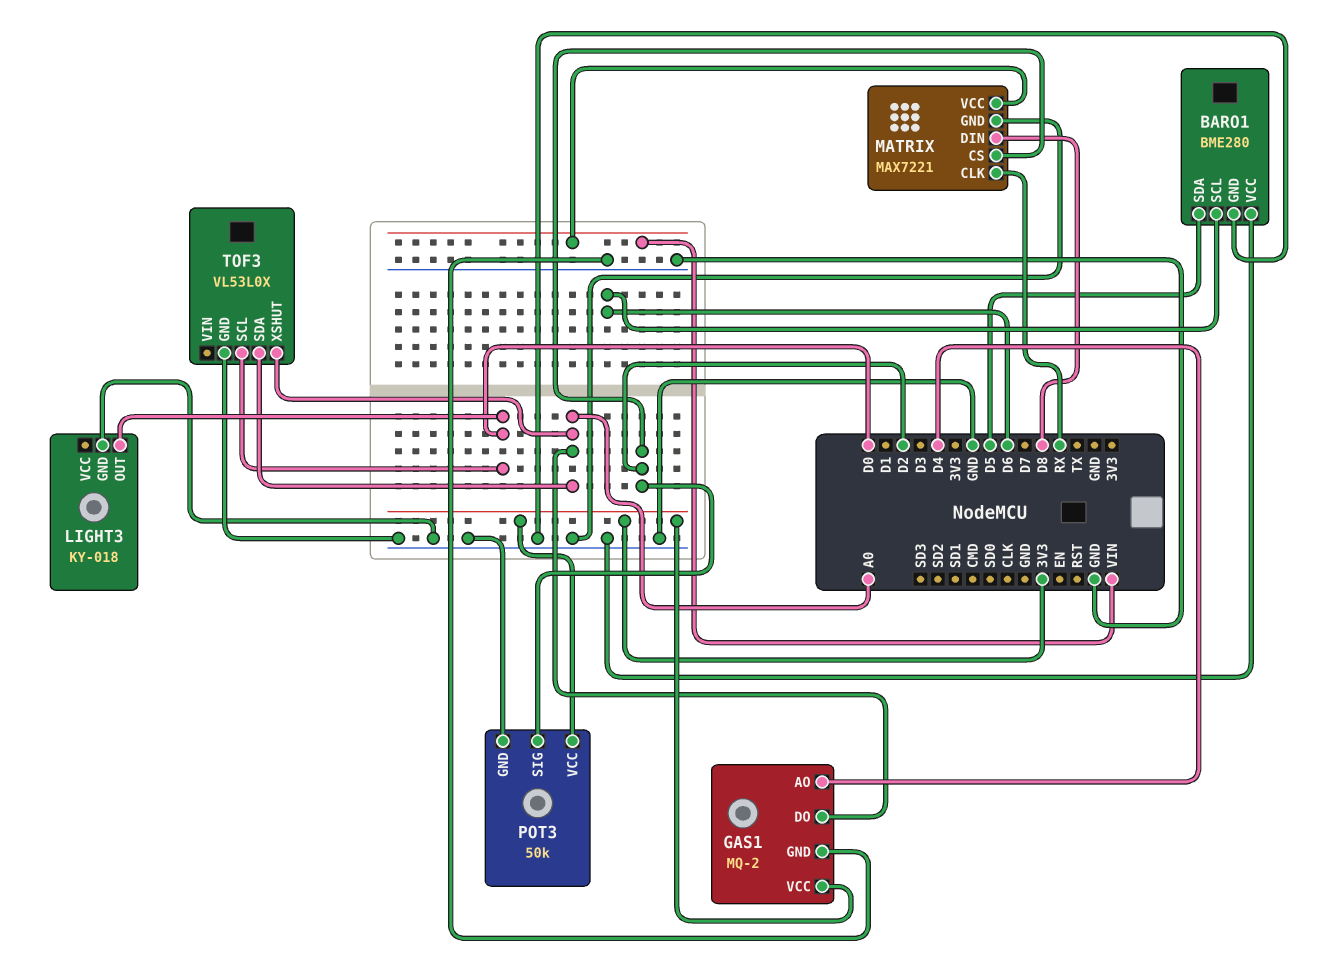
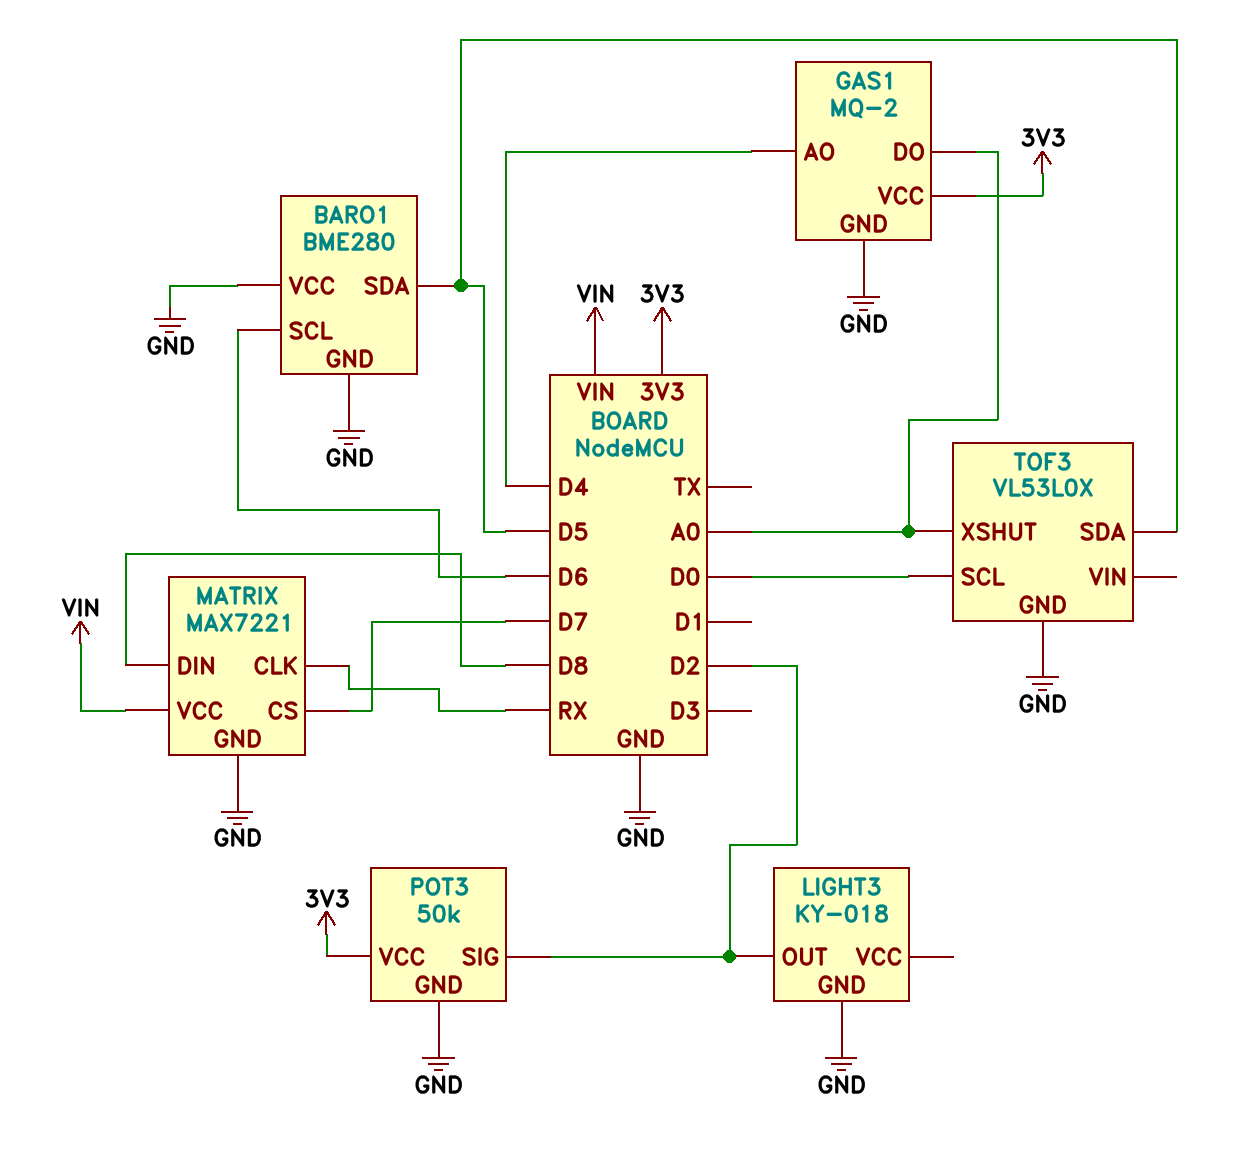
LIGHT3 pin OUT: D0 -> D2
MATRIX pin CS: D2 -> D7
TOF3 pin SDA: A0 -> D5

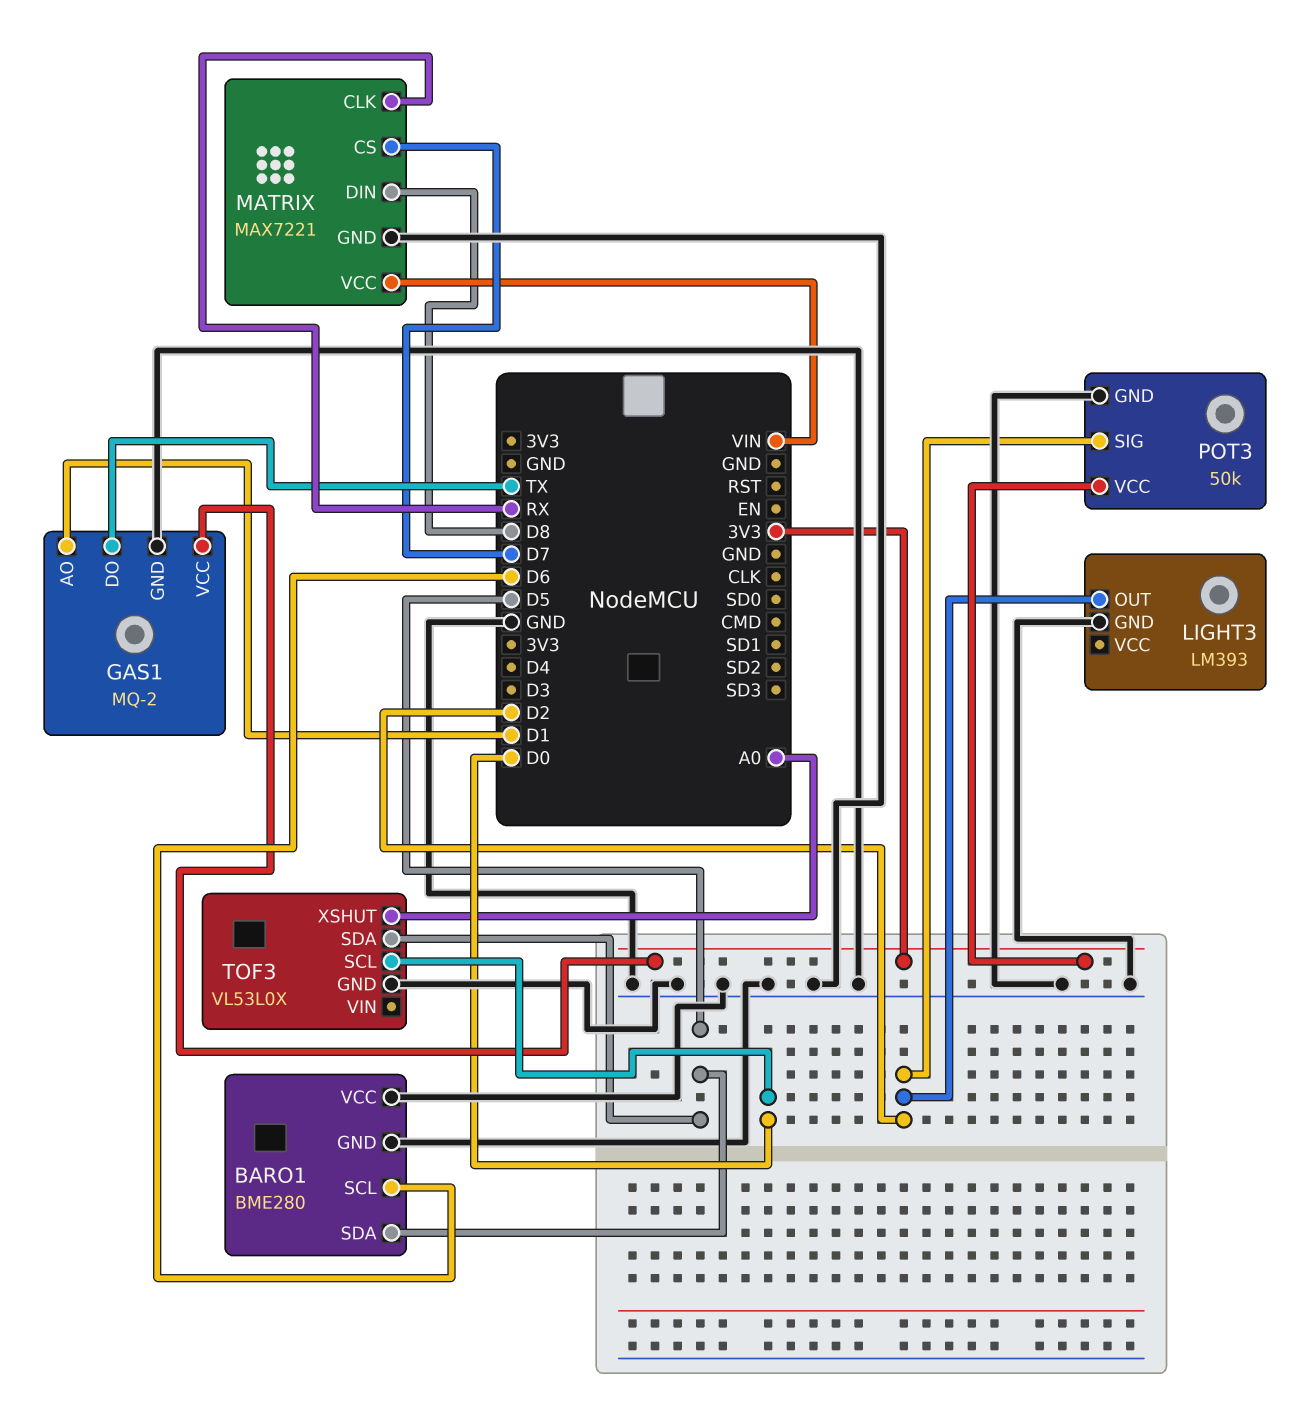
GAS1 pin AO: D4 -> D1
GAS1 pin DO: A0 -> TX
LIGHT3: KY-018 -> LM393

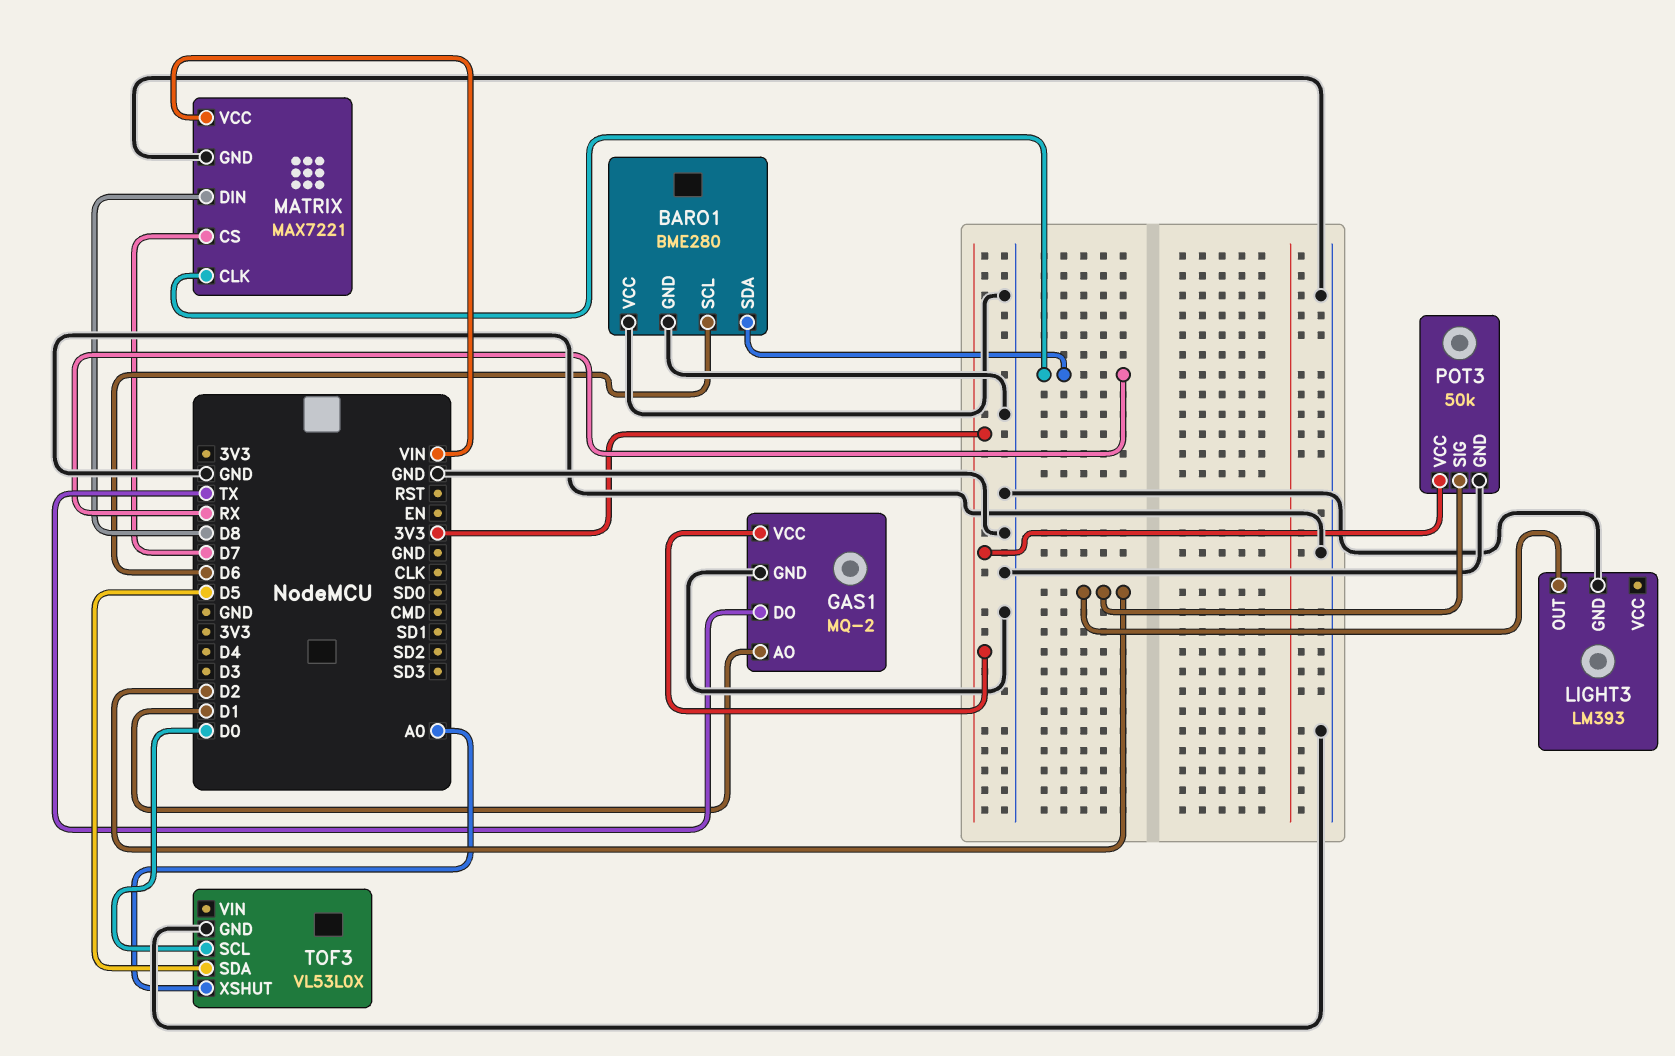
BARO1 pin SDA: D5 -> RX

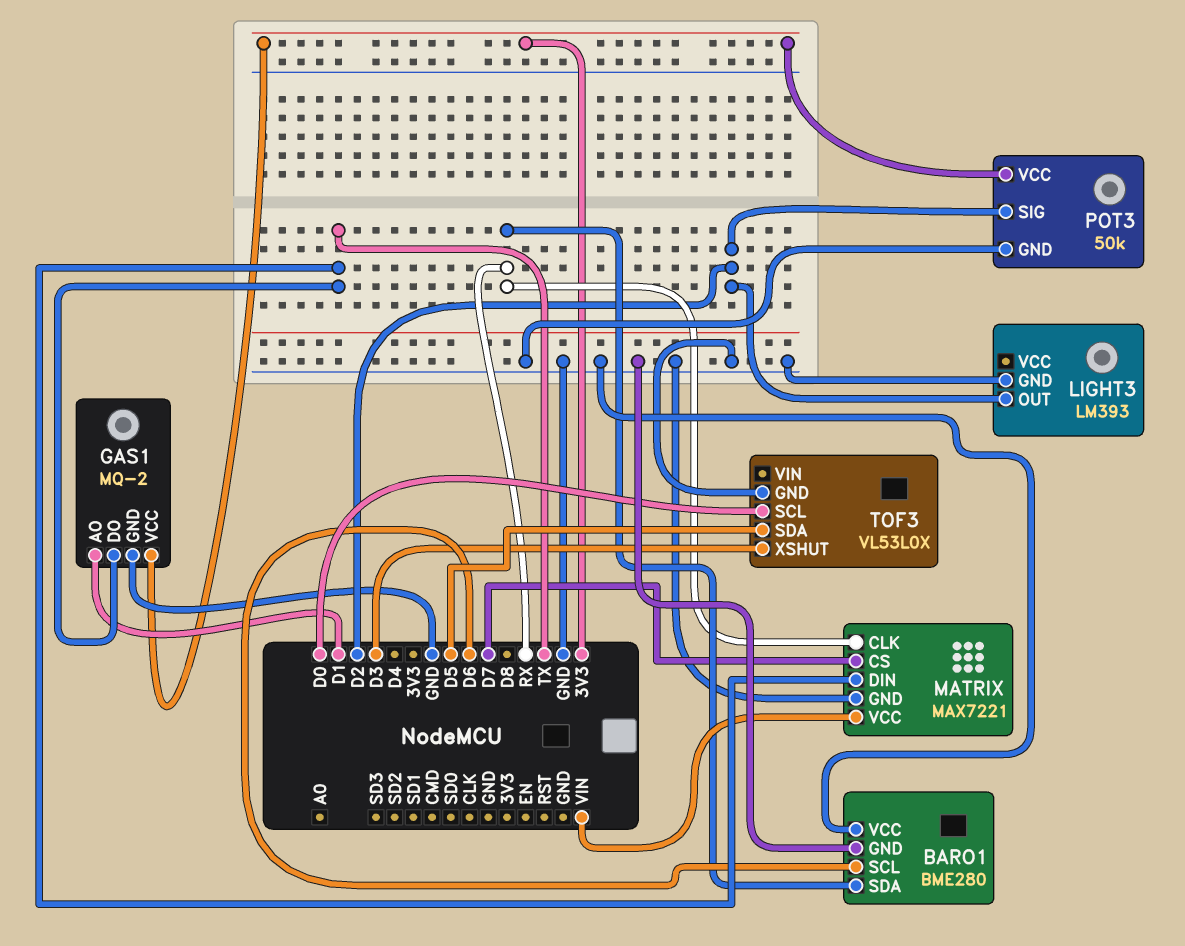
MATRIX pin DIN: D8 -> TX
TOF3 pin XSHUT: A0 -> D3

